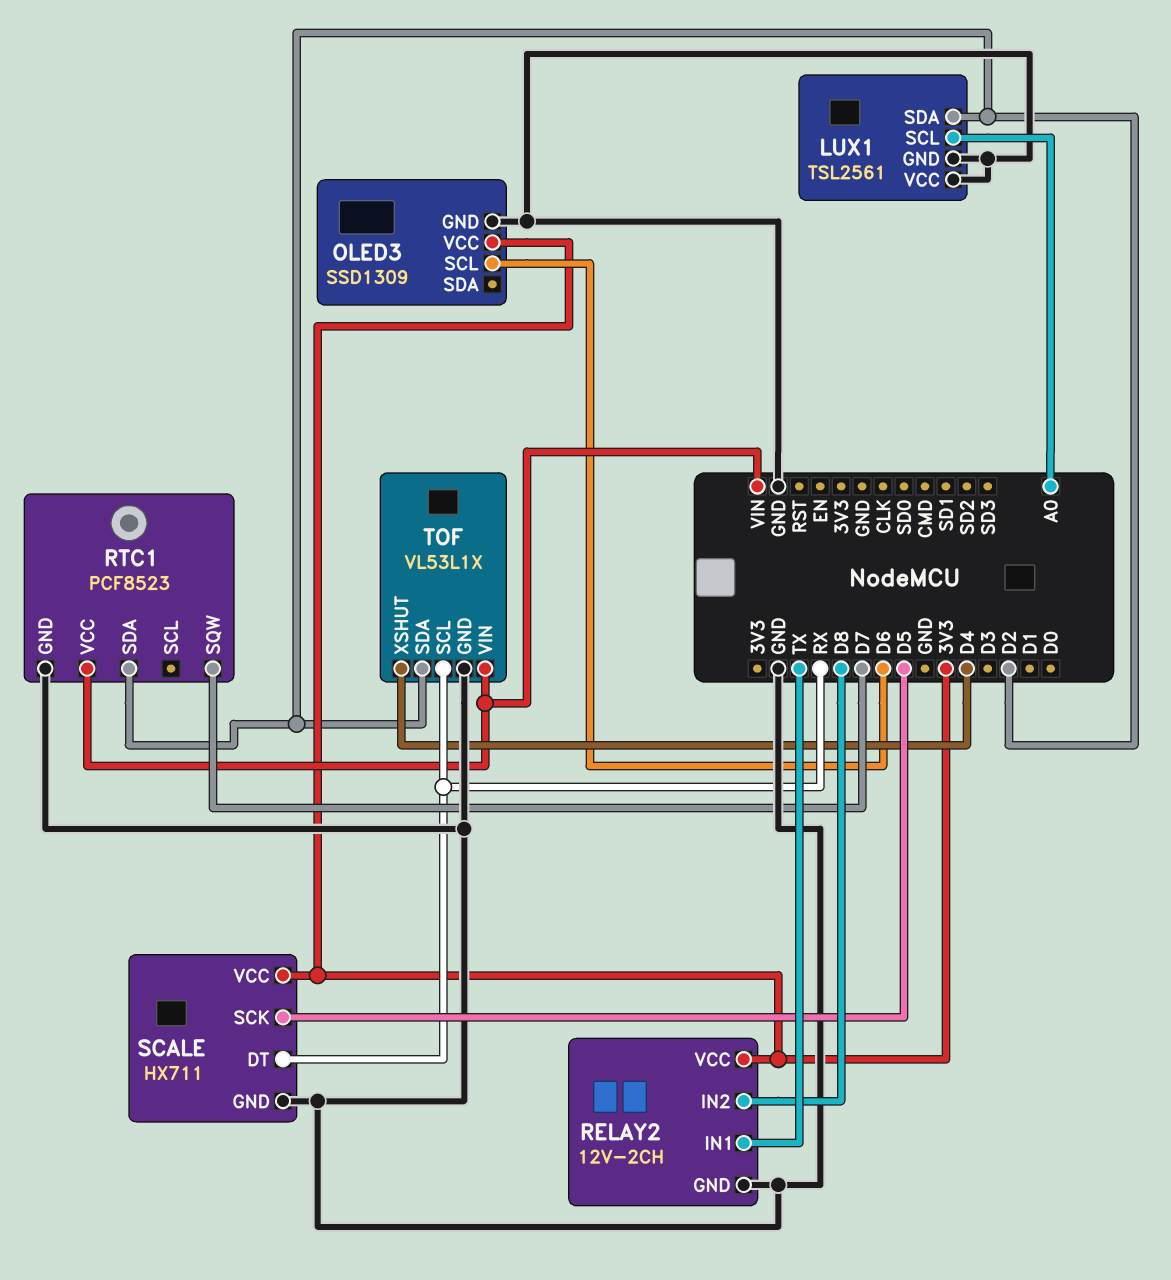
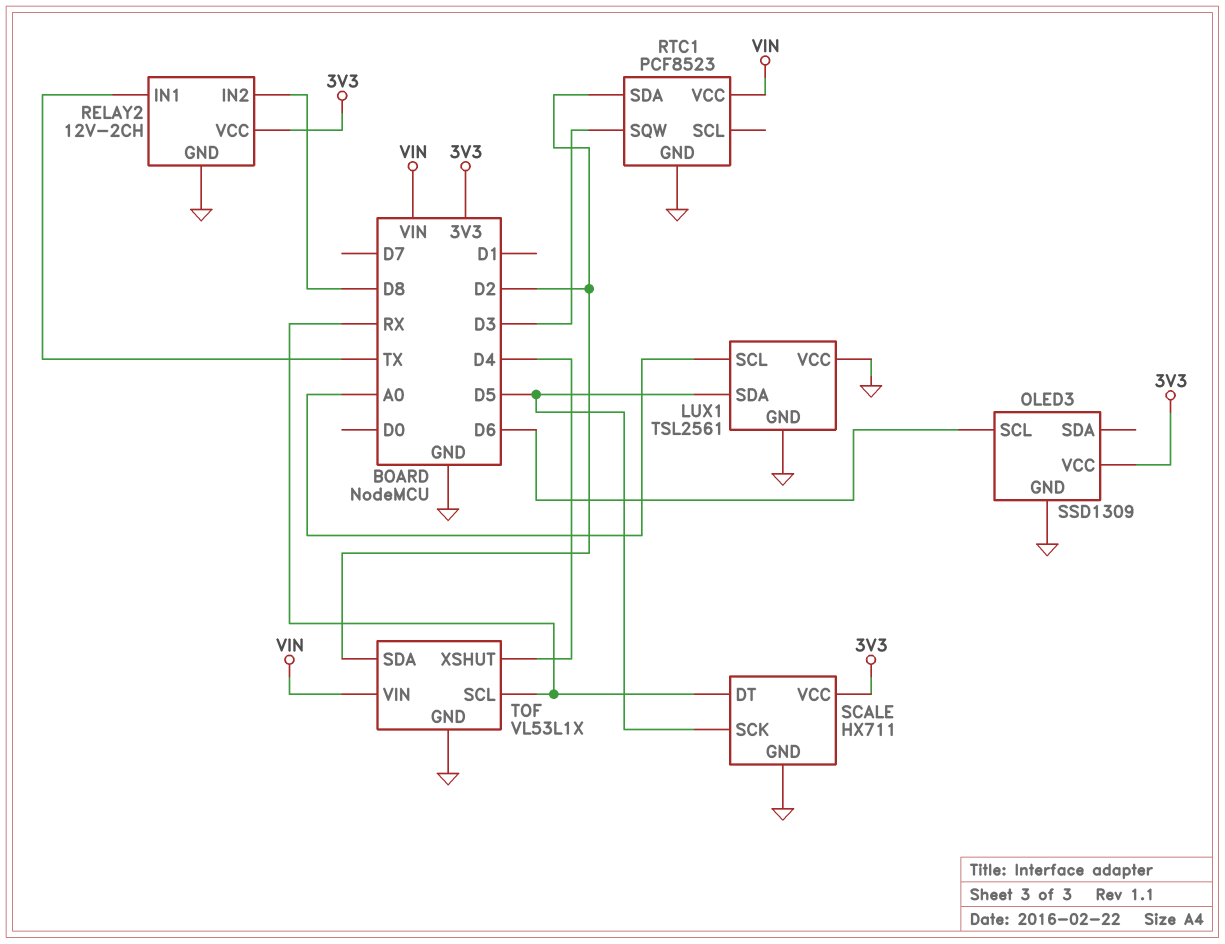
LUX1 pin SDA: D2 -> D5
RTC1 pin SQW: D7 -> D3

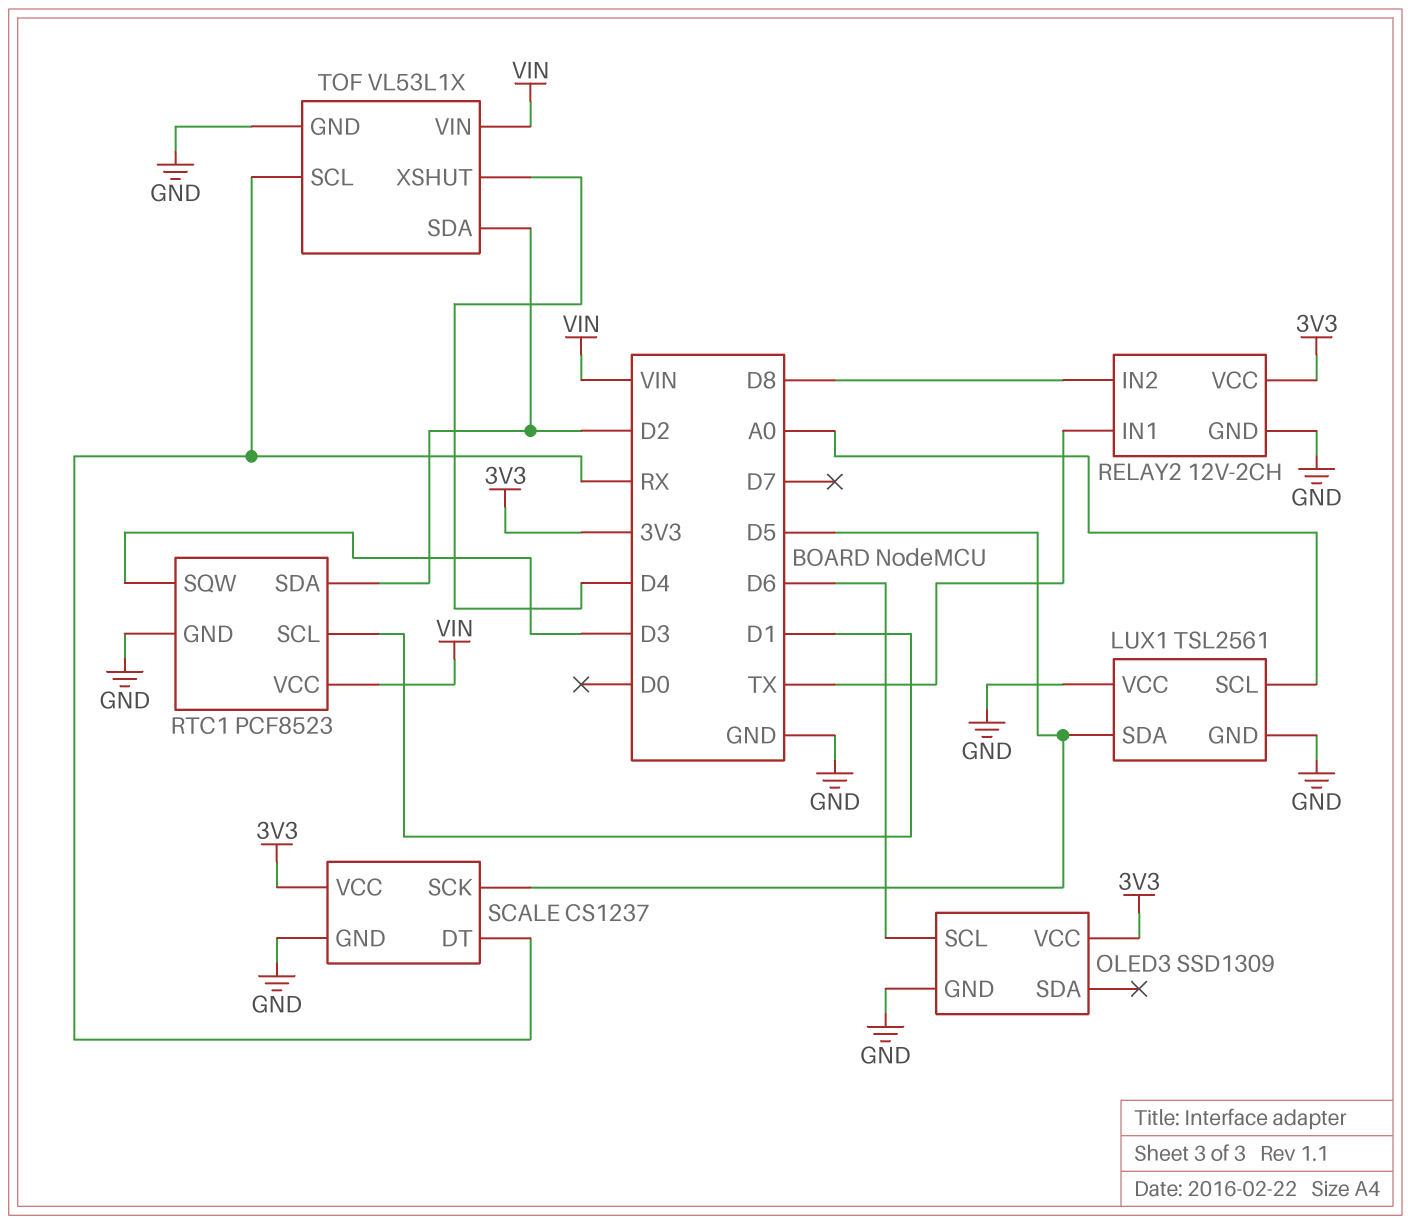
RTC1 pin SCL: none -> D1
SCALE: HX711 -> CS1237

